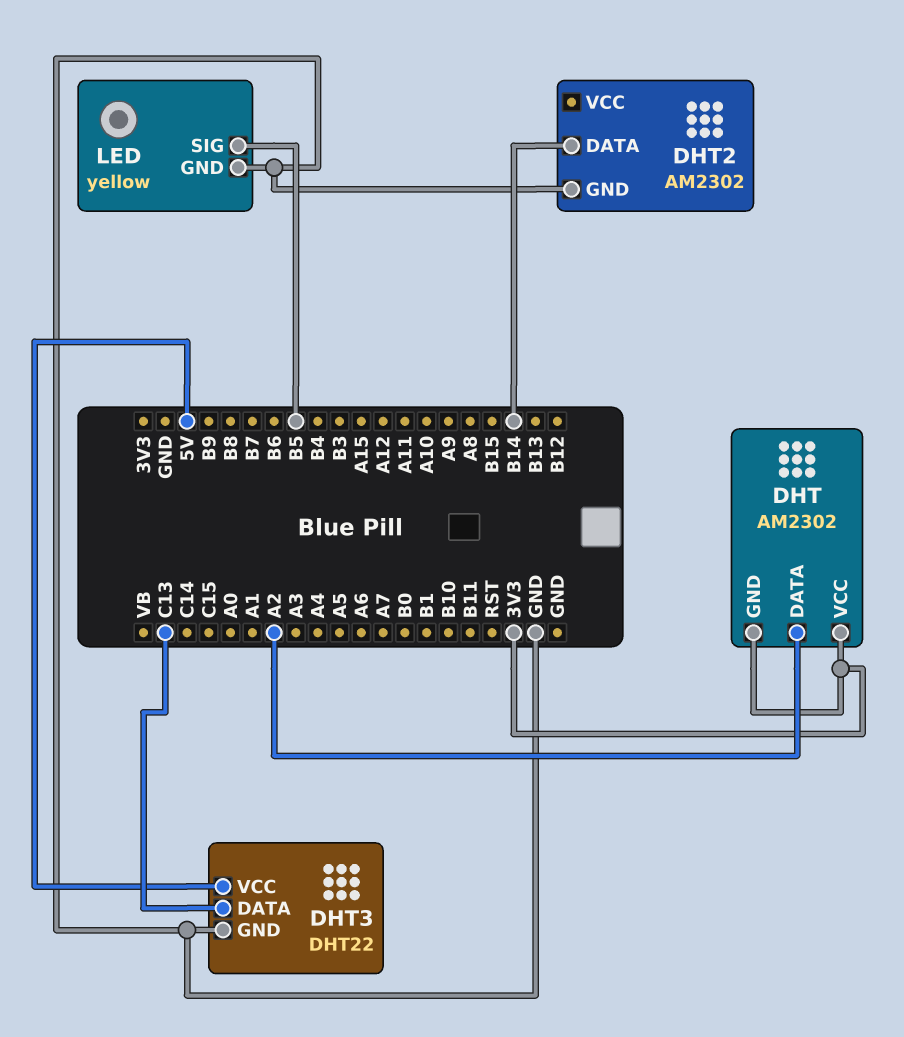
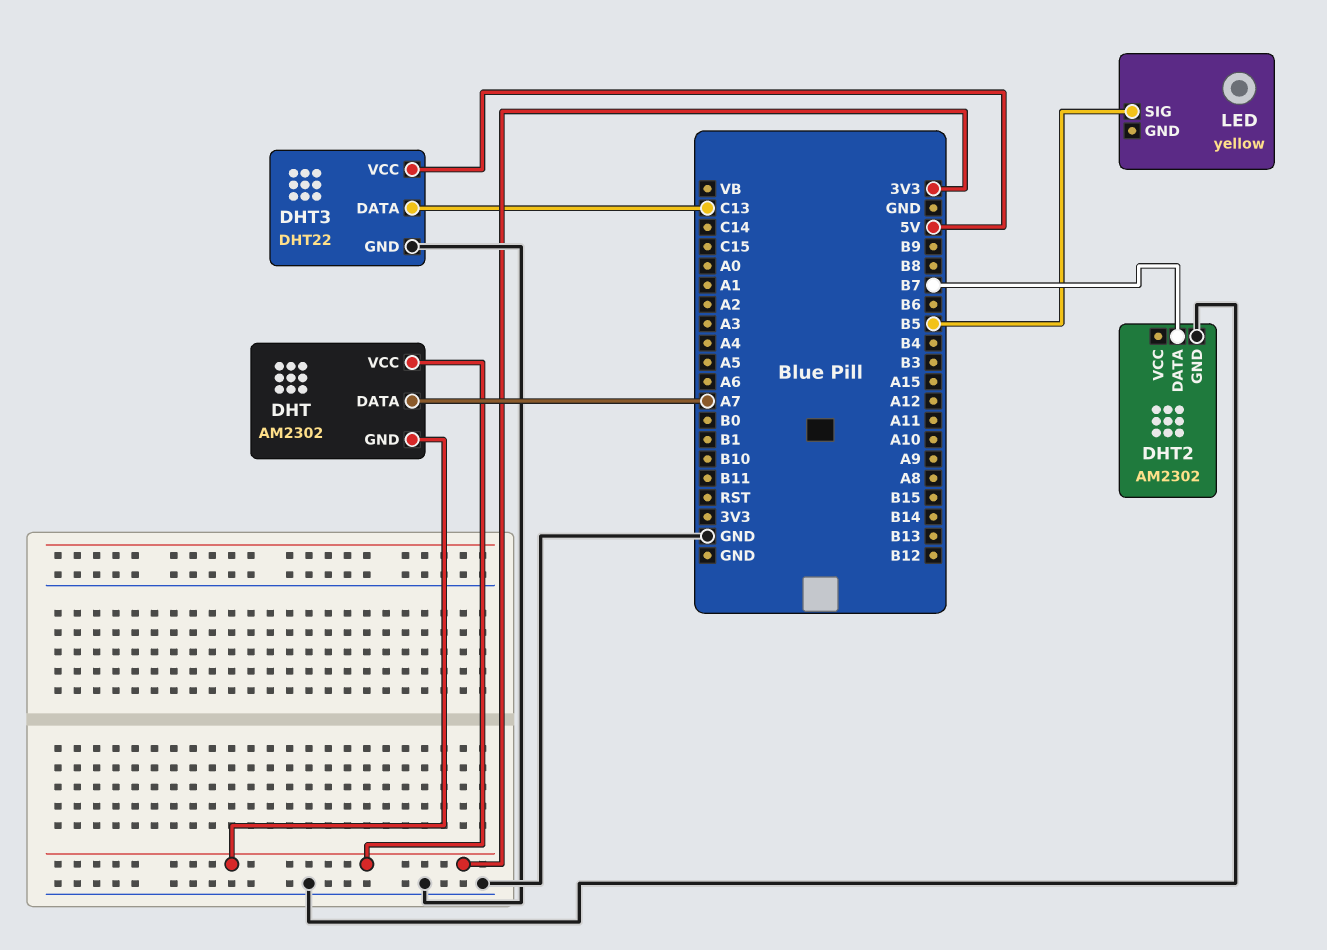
DHT pin DATA: A2 -> A7
DHT2 pin DATA: B14 -> B7
LED pin GND: GND -> none

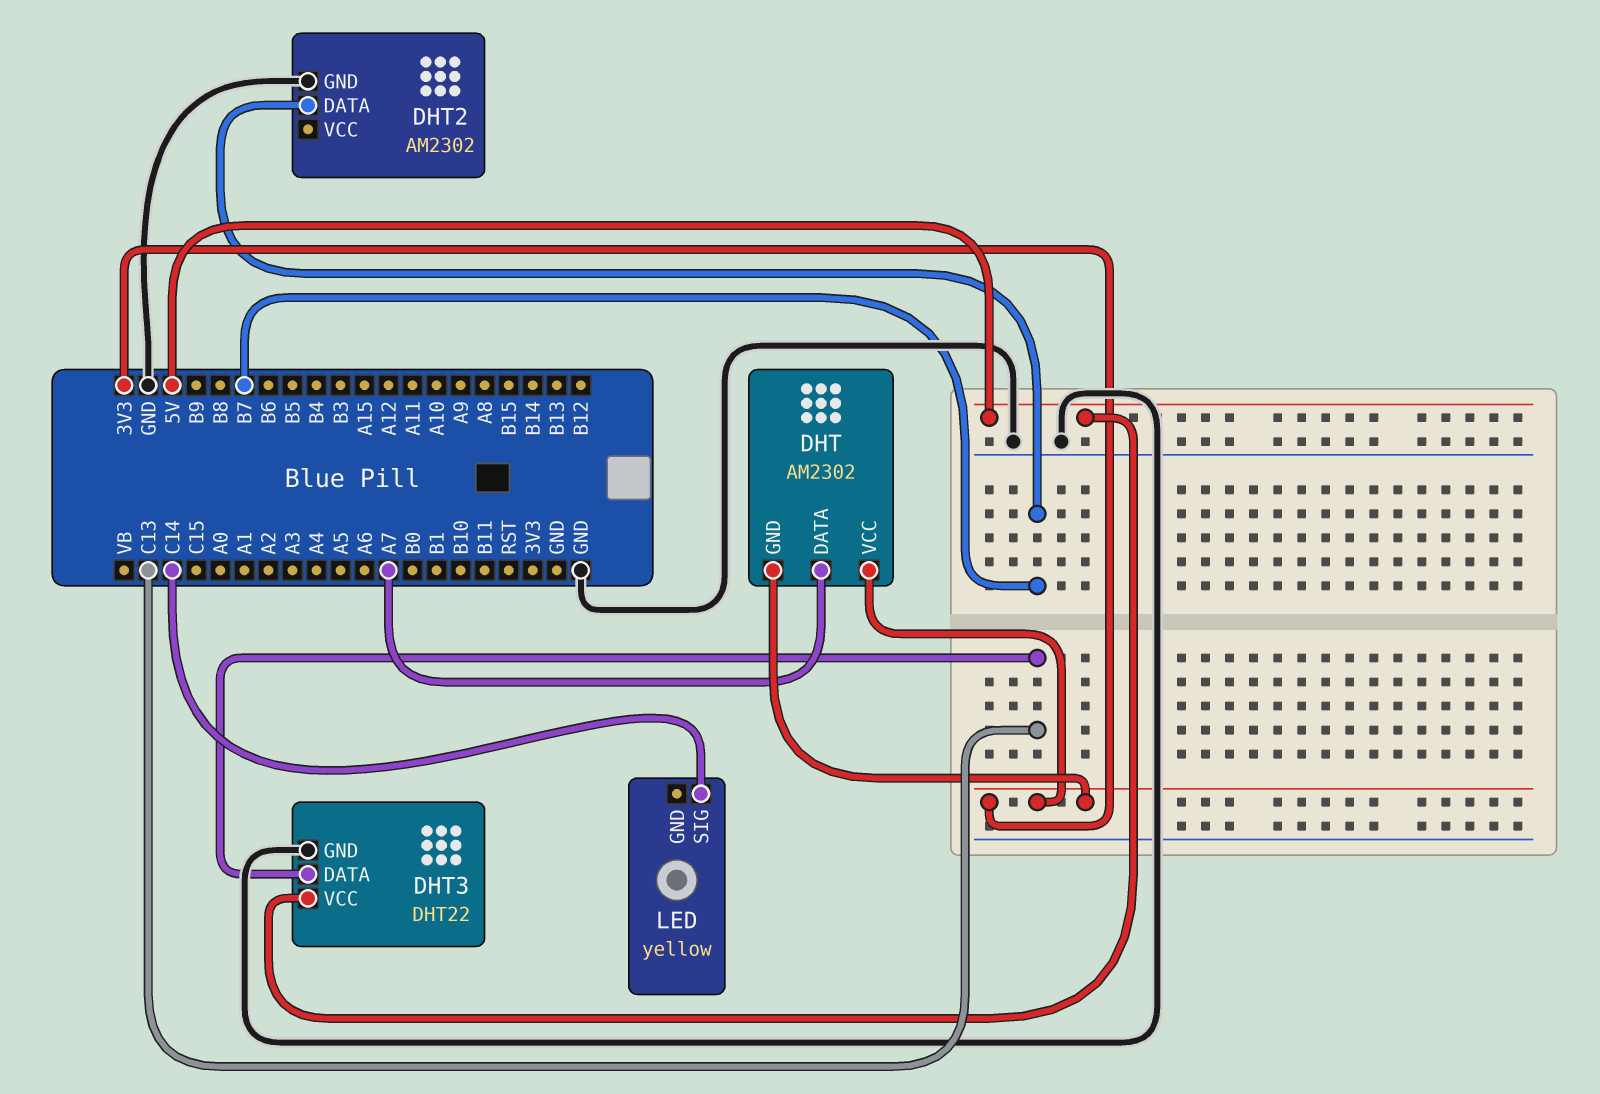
LED pin SIG: B5 -> C14

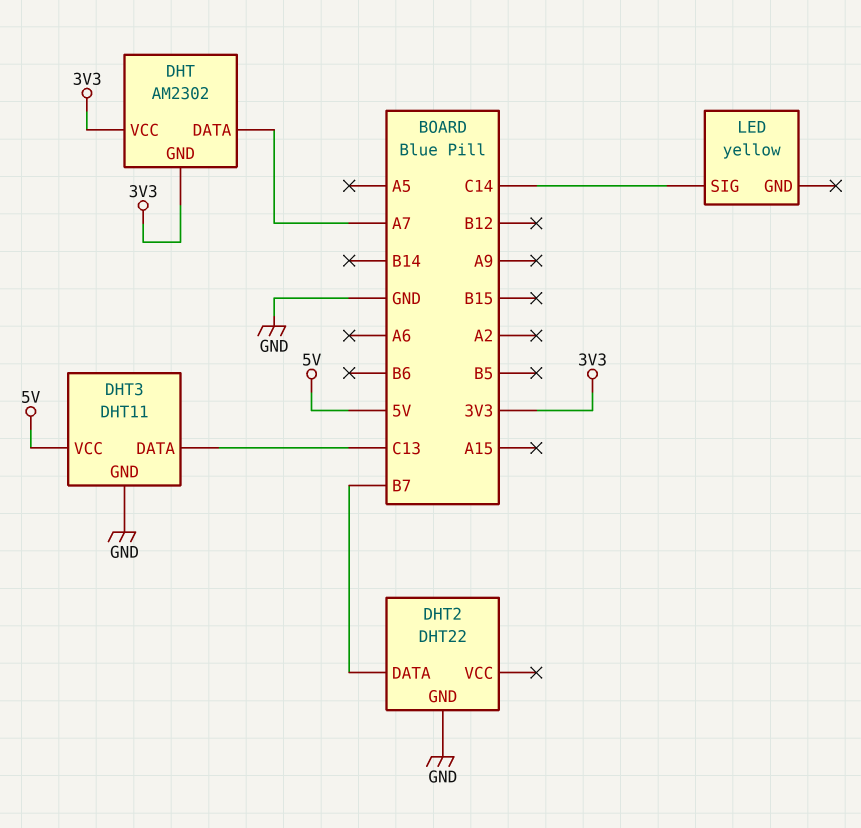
DHT2: AM2302 -> DHT22
DHT3: DHT22 -> DHT11

